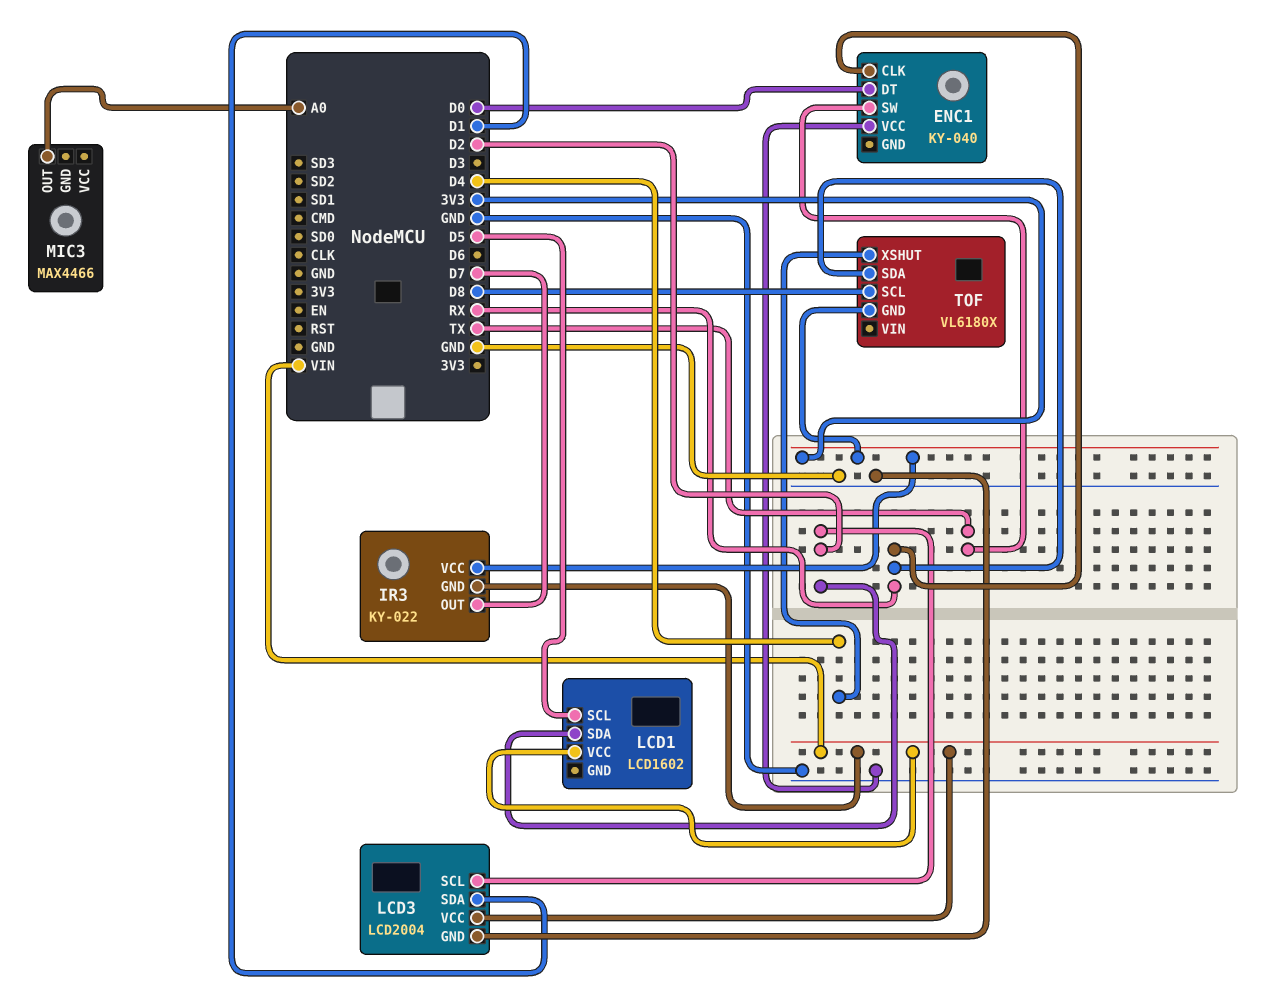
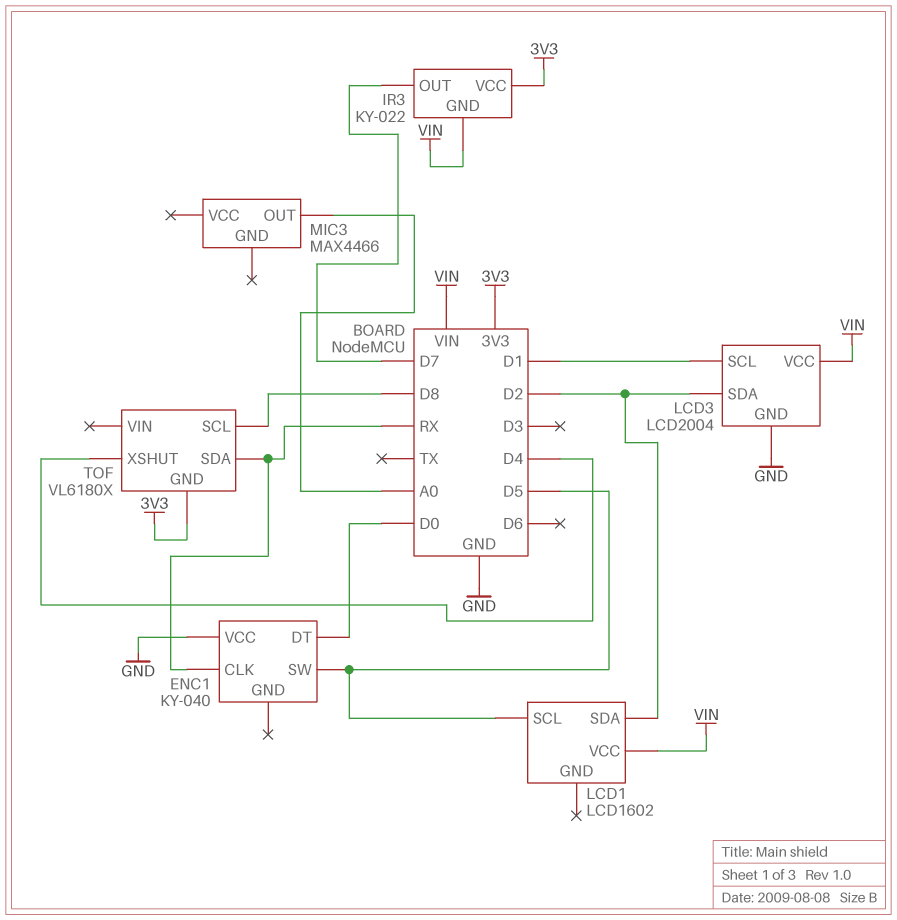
ENC1 pin SW: TX -> D5
LCD3 pin SCL: D2 -> D1
LCD3 pin SDA: D1 -> D2

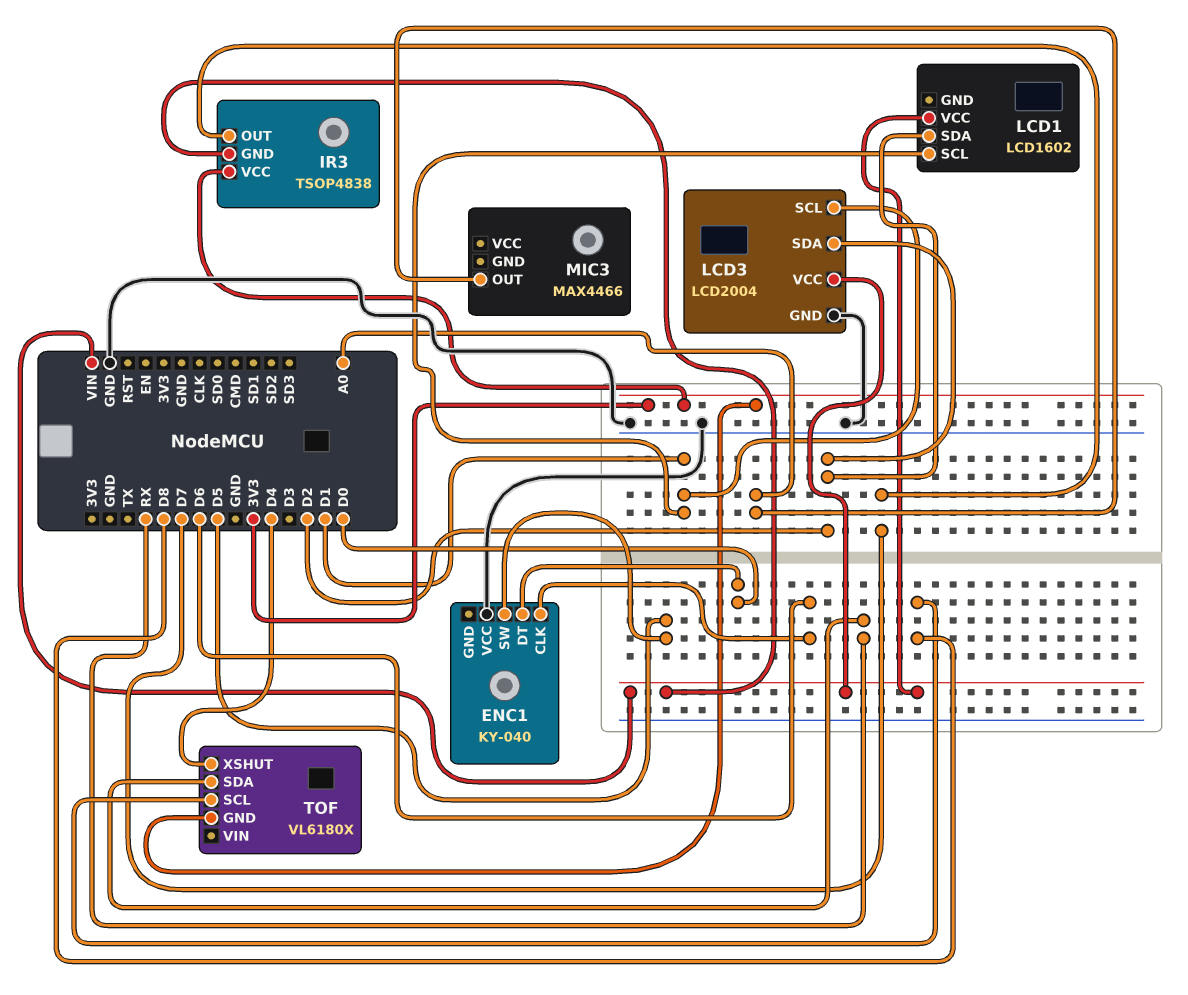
ENC1 pin CLK: RX -> D6
IR3: KY-022 -> TSOP4838
LCD1 pin SCL: D5 -> D1

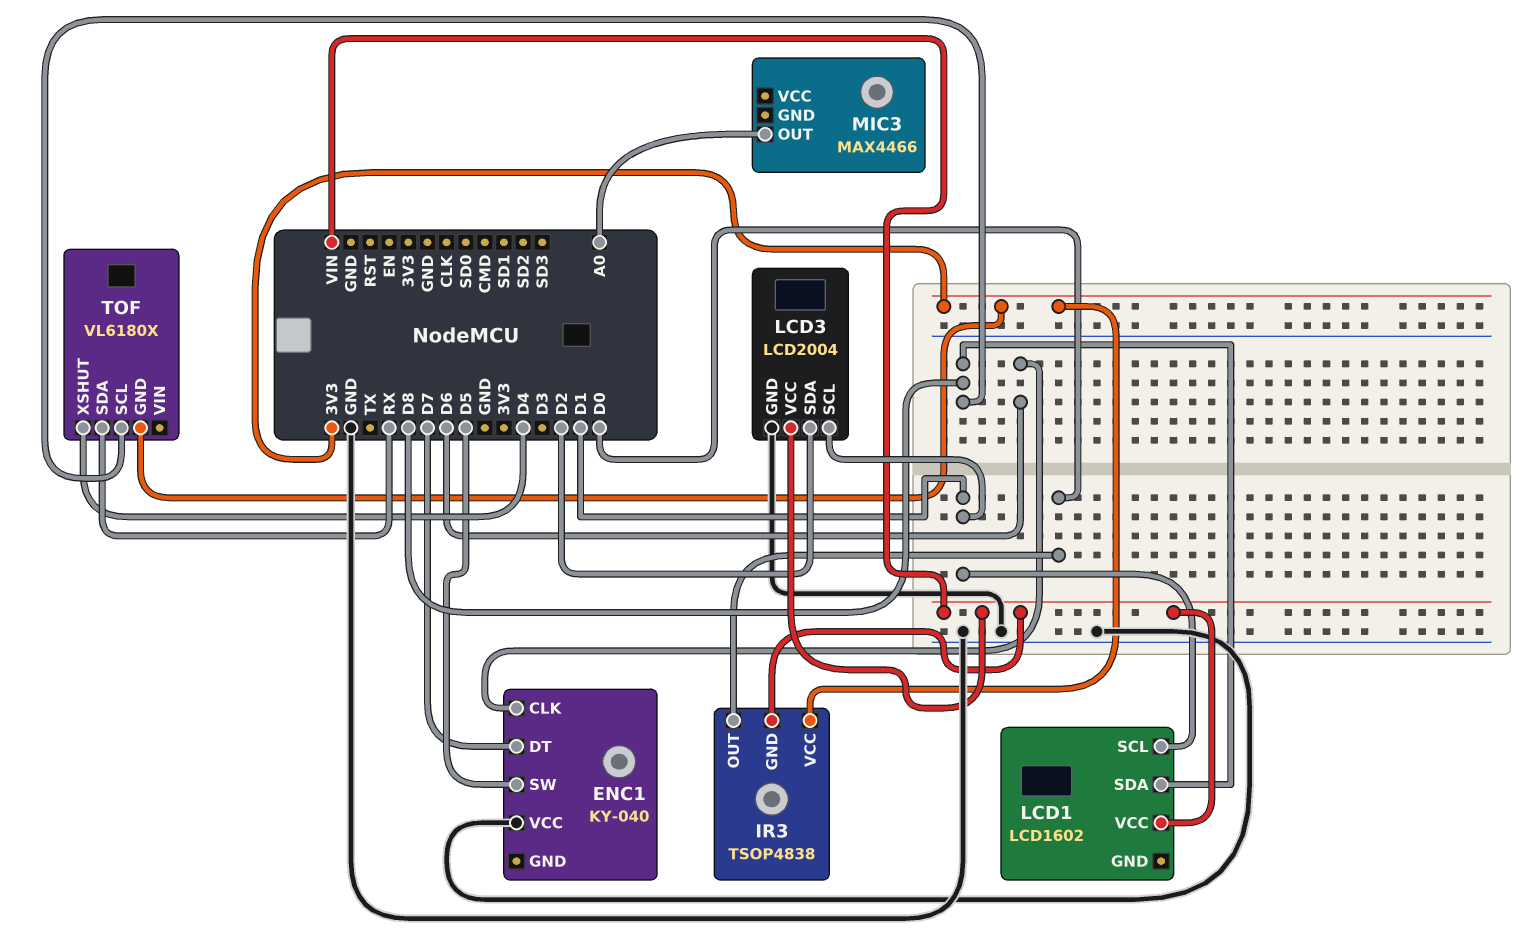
ENC1 pin DT: D0 -> D7
IR3 pin OUT: D7 -> D0
LCD1 pin SDA: D2 -> D8

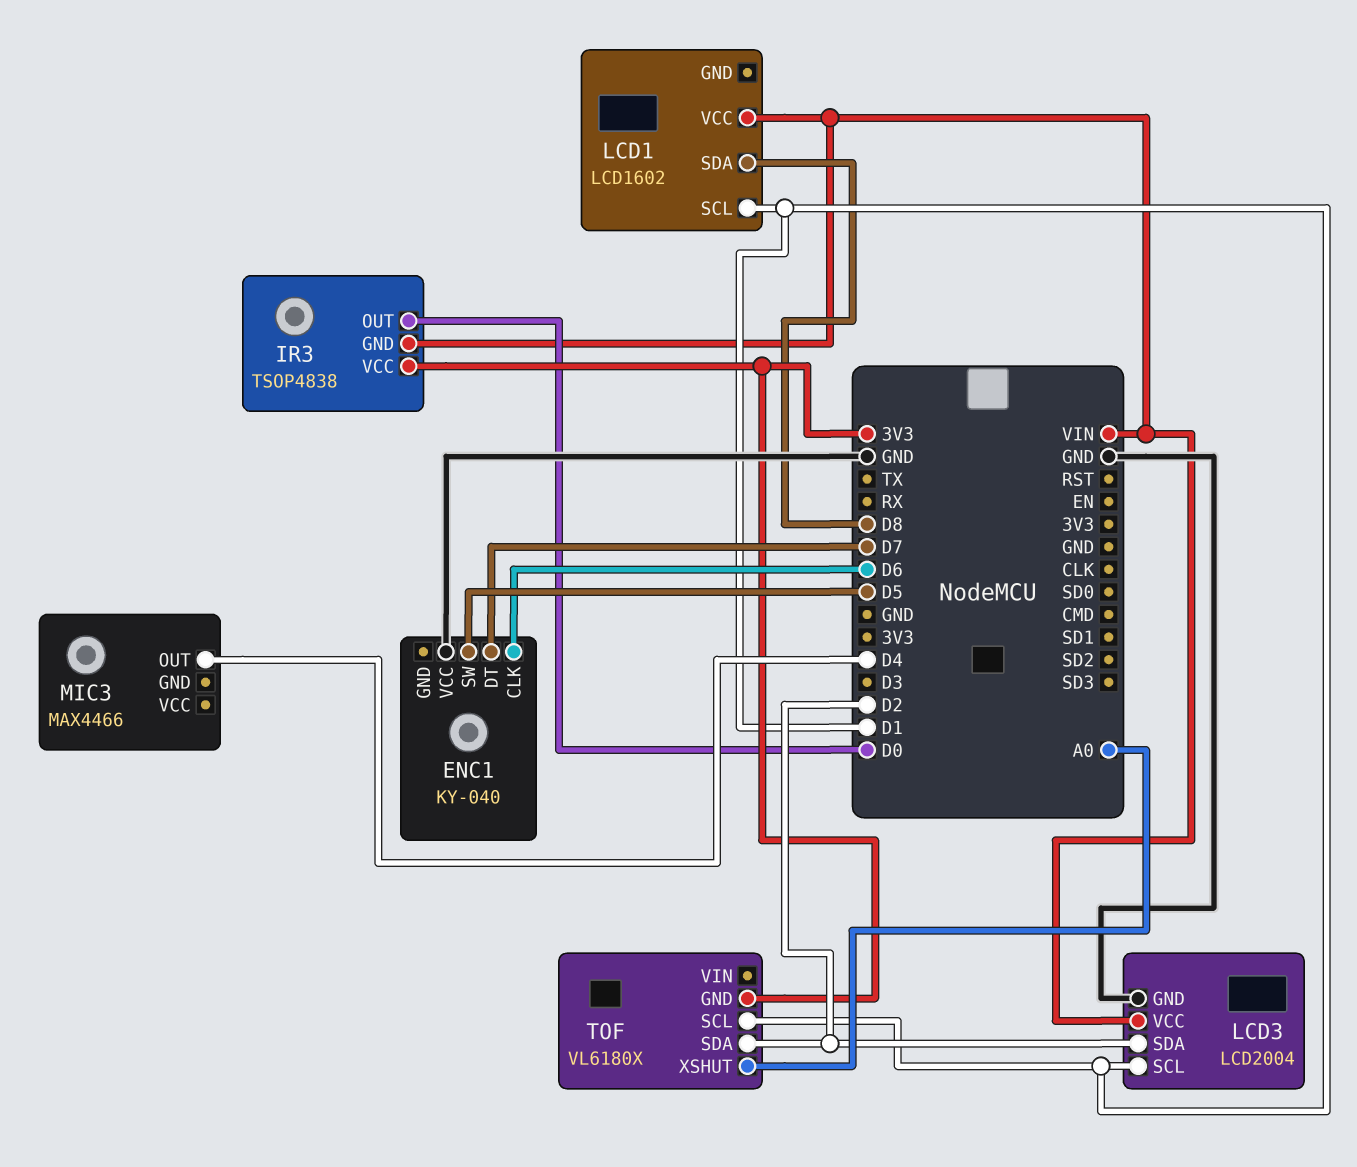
MIC3 pin OUT: A0 -> D4
TOF pin SCL: D8 -> D1
TOF pin SDA: RX -> D2
TOF pin XSHUT: D4 -> A0

